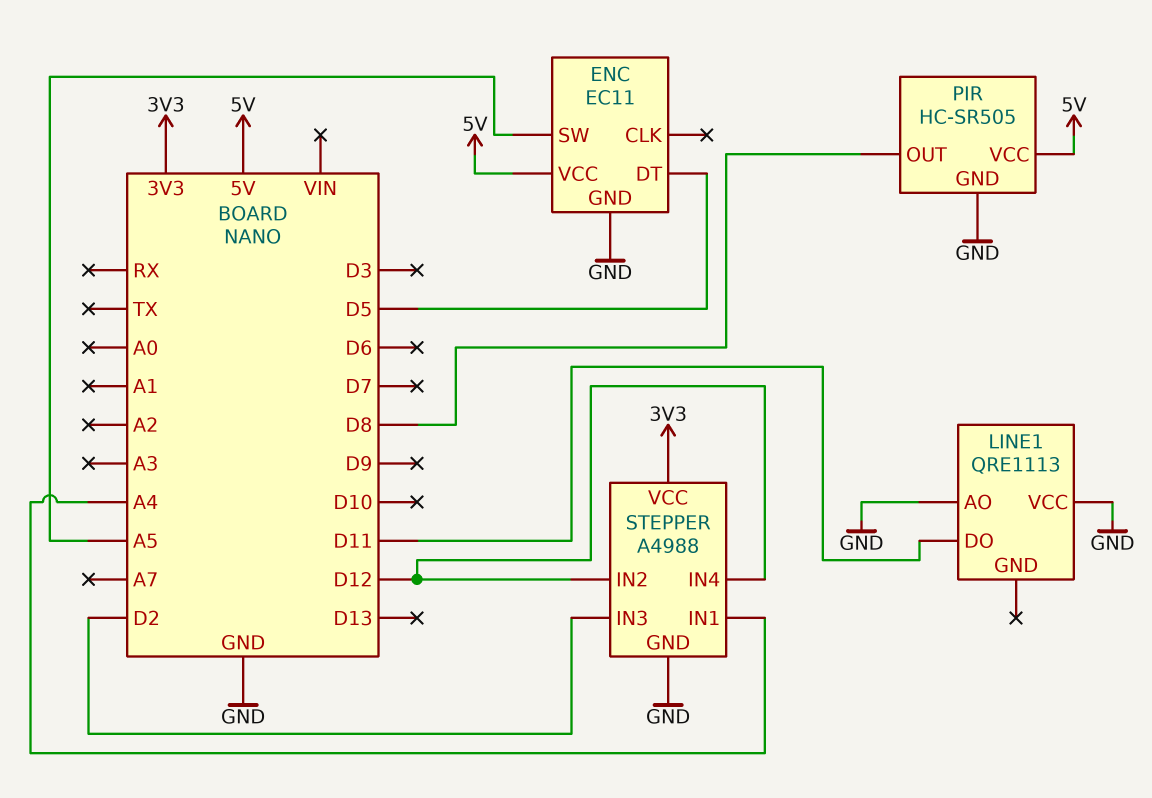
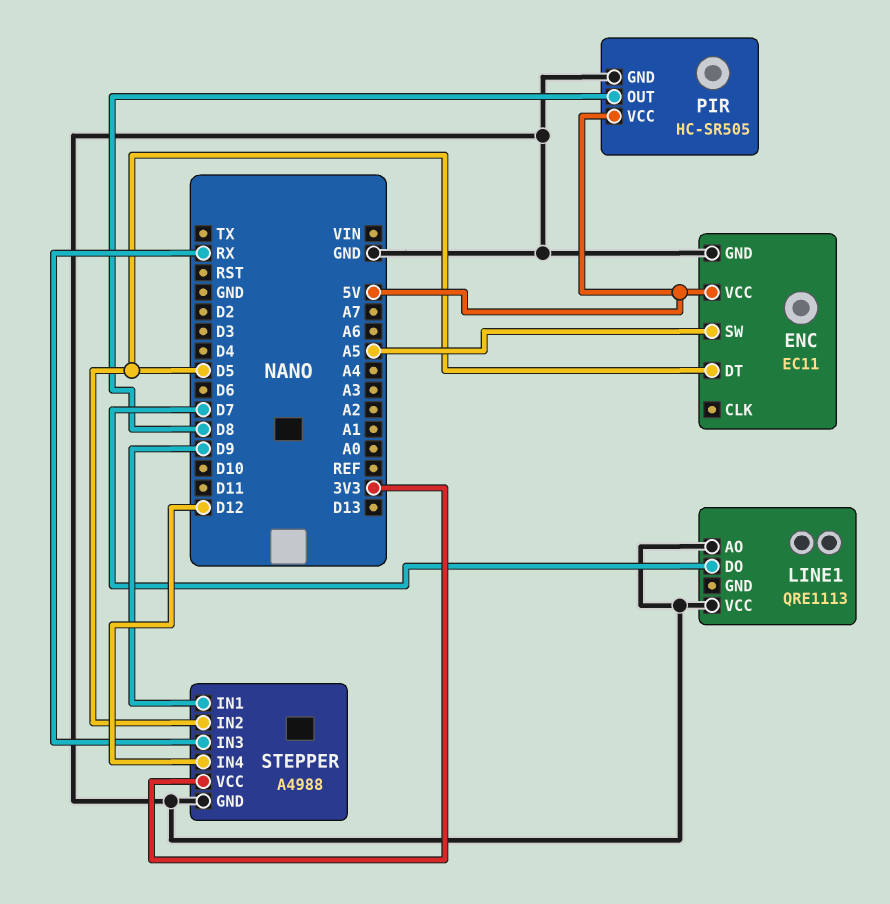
LINE1 pin DO: D11 -> D7
STEPPER pin IN1: A4 -> D9
STEPPER pin IN2: D12 -> D5
STEPPER pin IN3: D2 -> RX

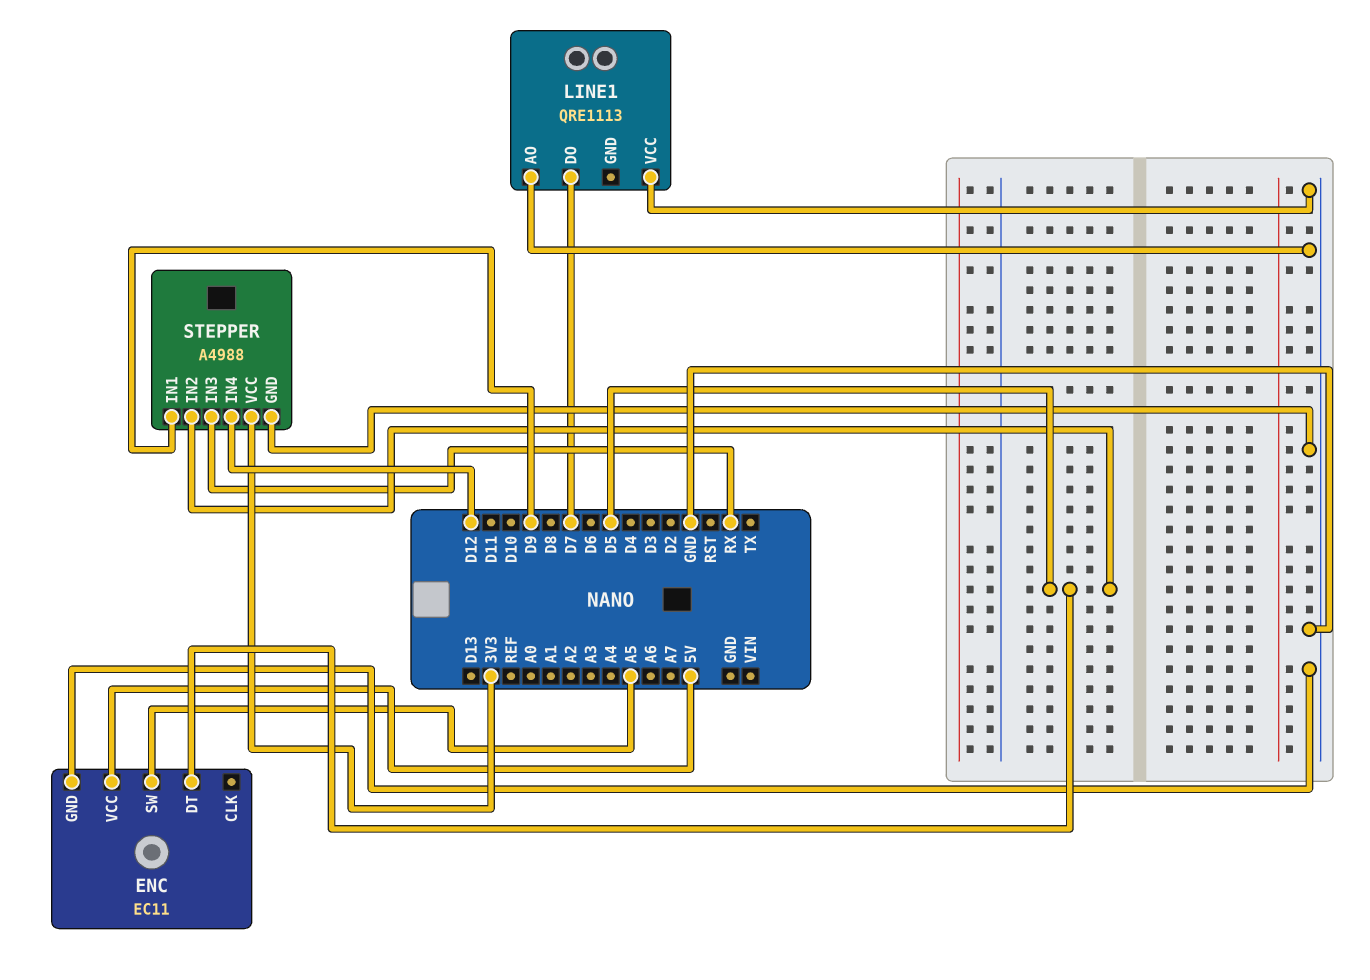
PIR: HC-SR505 -> none
PIR pin GND: GND -> none
PIR pin OUT: D8 -> none
PIR pin VCC: 5V -> none

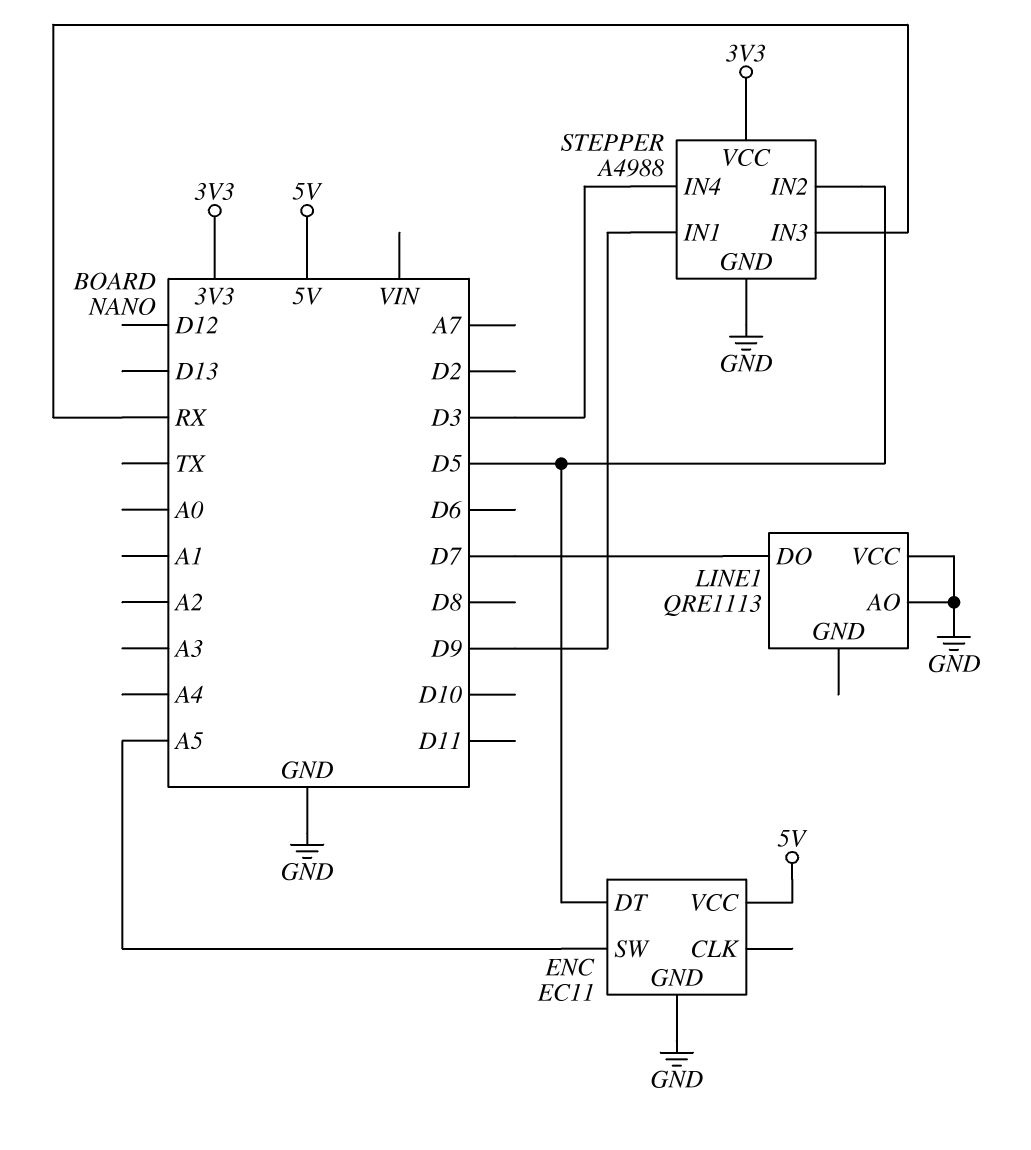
STEPPER pin IN4: D12 -> D3

